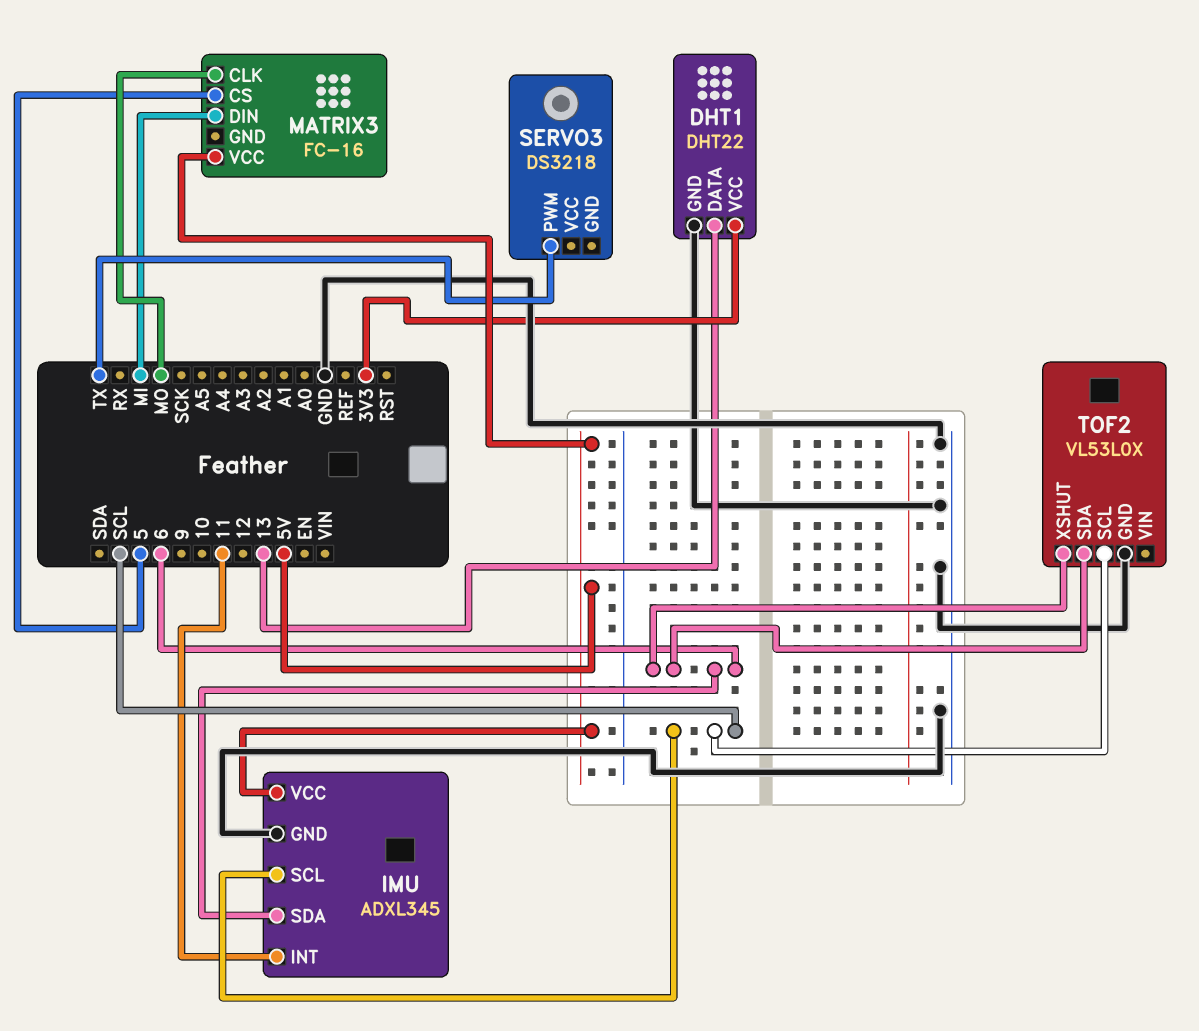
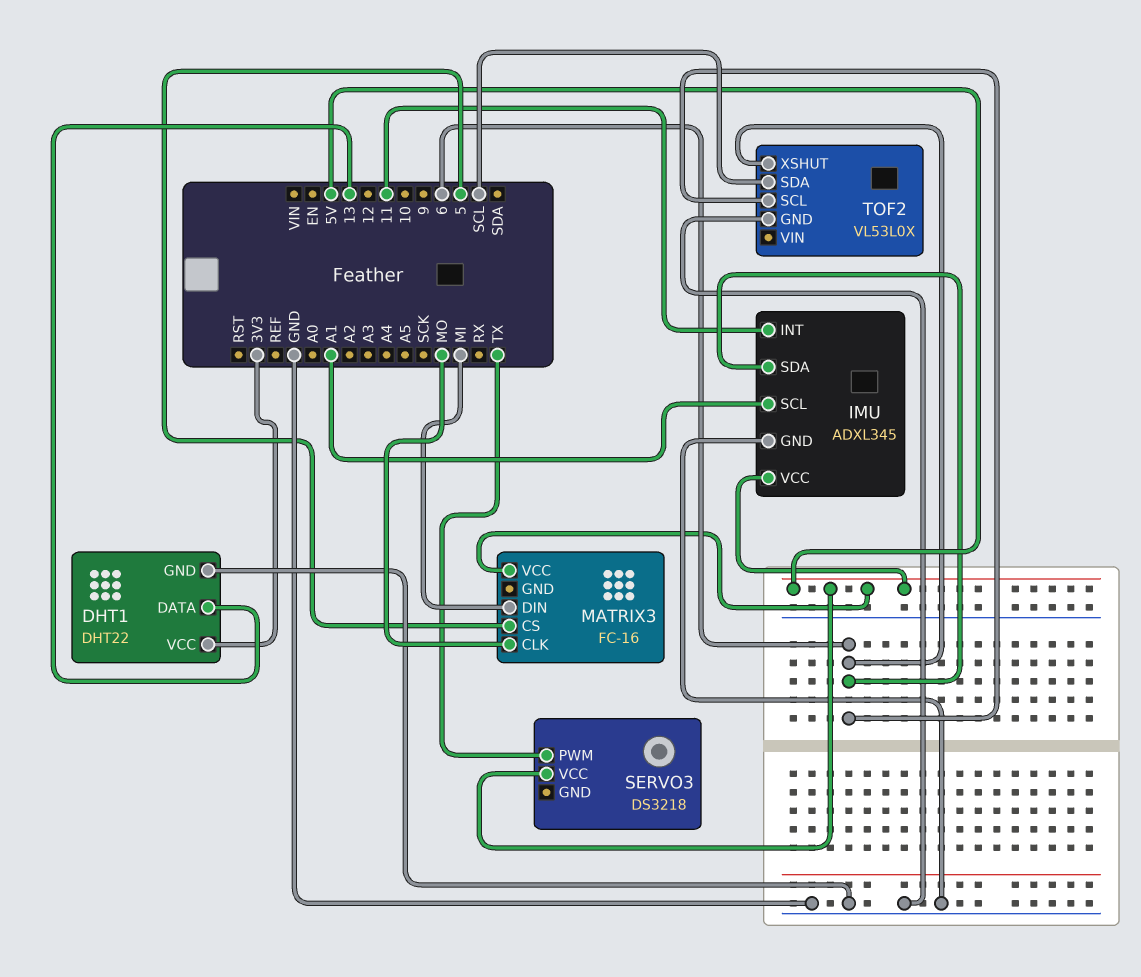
IMU pin SCL: SCL -> A1
SERVO3 pin VCC: none -> 5V
TOF2 pin SCL: SCL -> 6
TOF2 pin SDA: 6 -> SCL

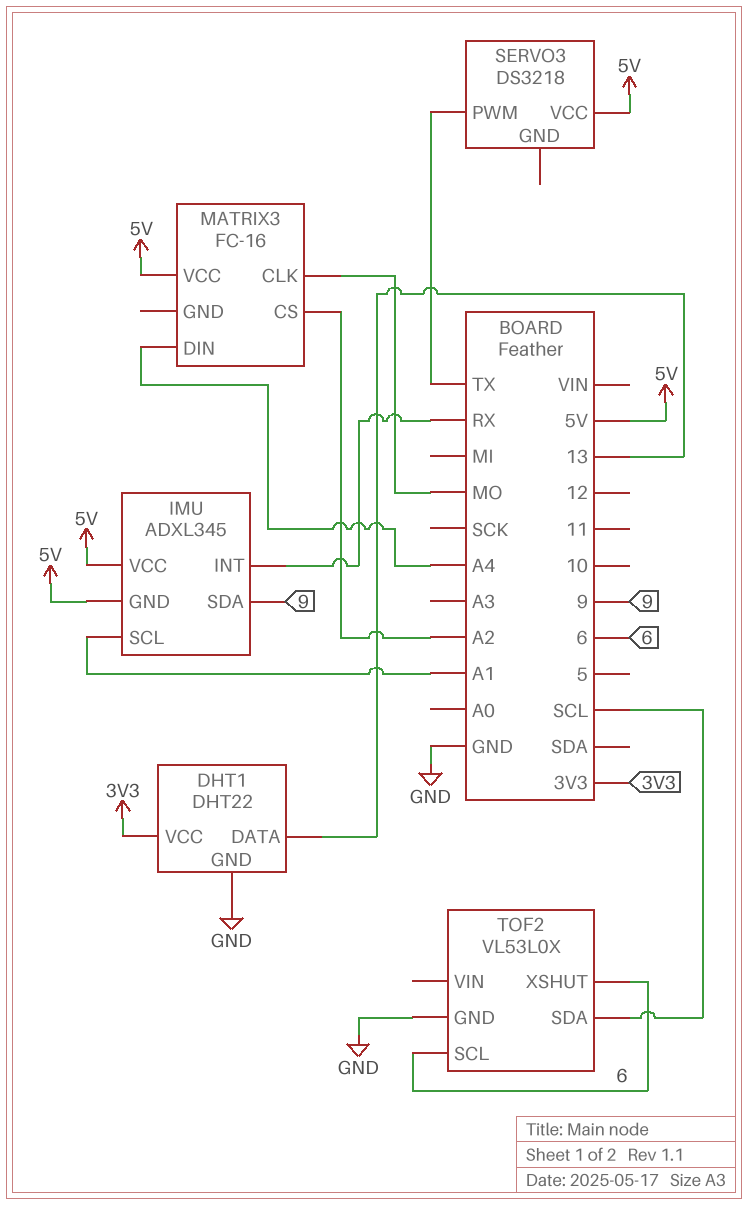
IMU pin GND: GND -> 5V
IMU pin INT: 11 -> RX
IMU pin SDA: 6 -> 9
MATRIX3 pin CS: 5 -> A2
MATRIX3 pin DIN: MI -> A4

